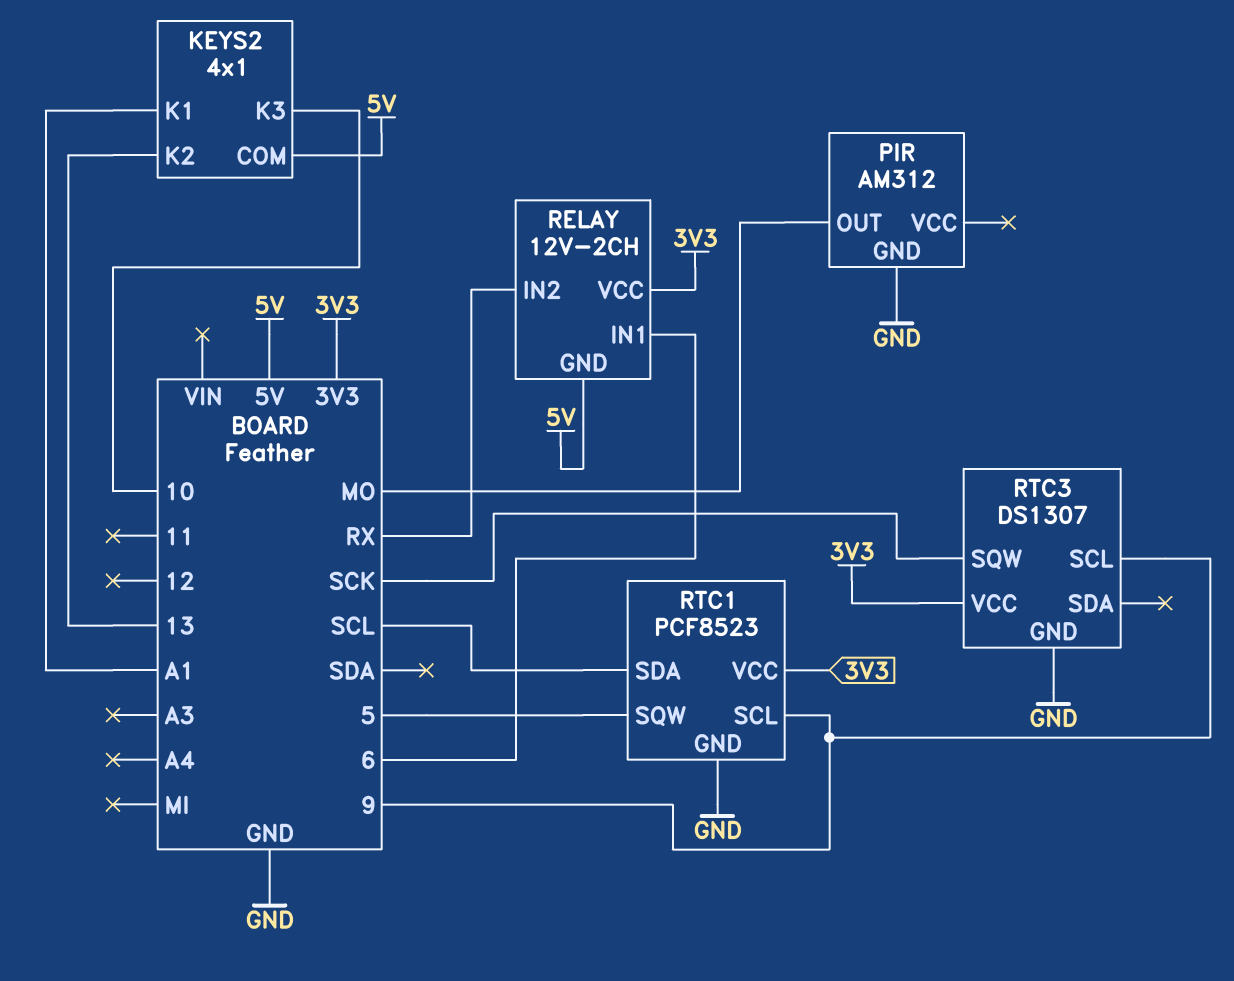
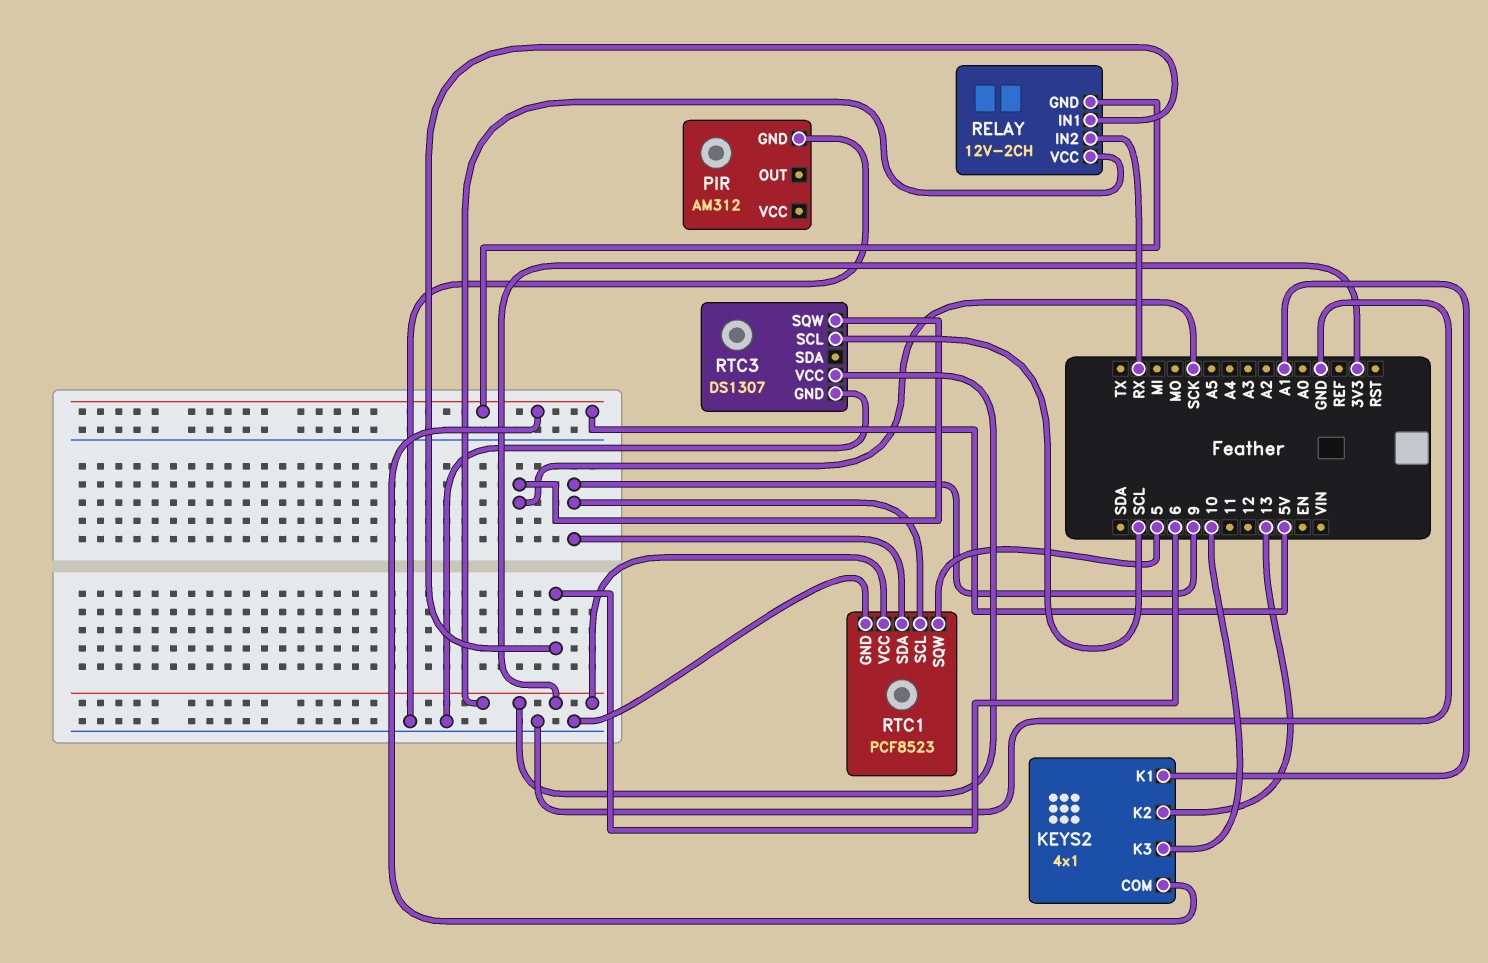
PIR pin OUT: MO -> none
RTC1 pin SDA: SCL -> 9
RTC3 pin SCL: 9 -> SCL

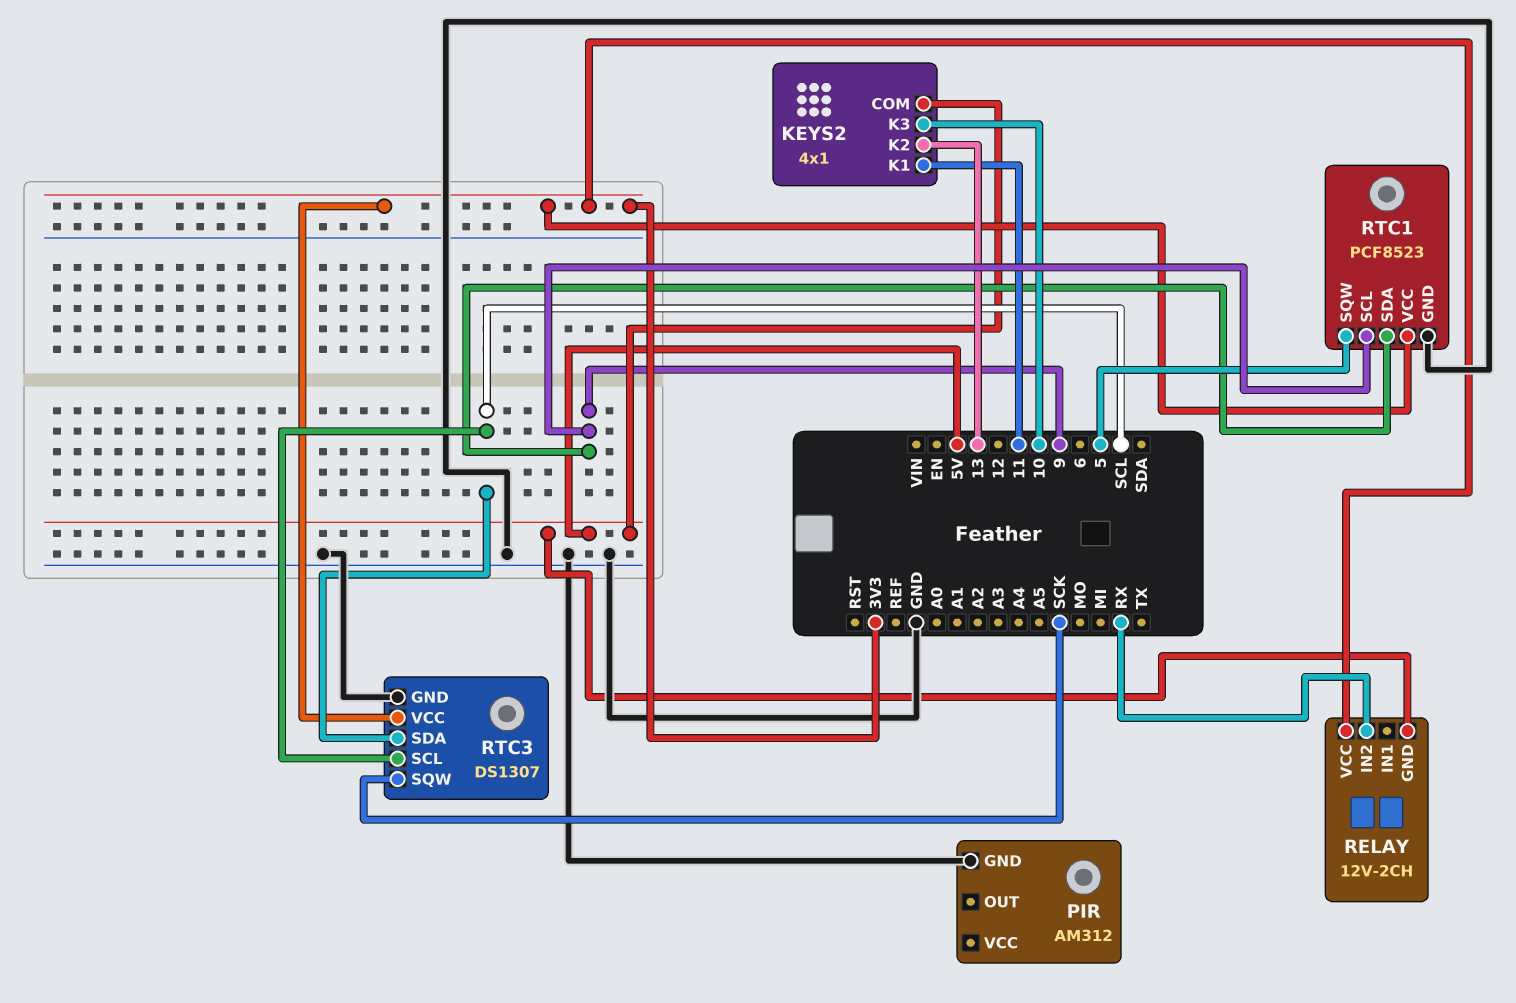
KEYS2 pin K1: A1 -> 11
RELAY pin IN1: 6 -> none
RTC3 pin SDA: none -> SCL

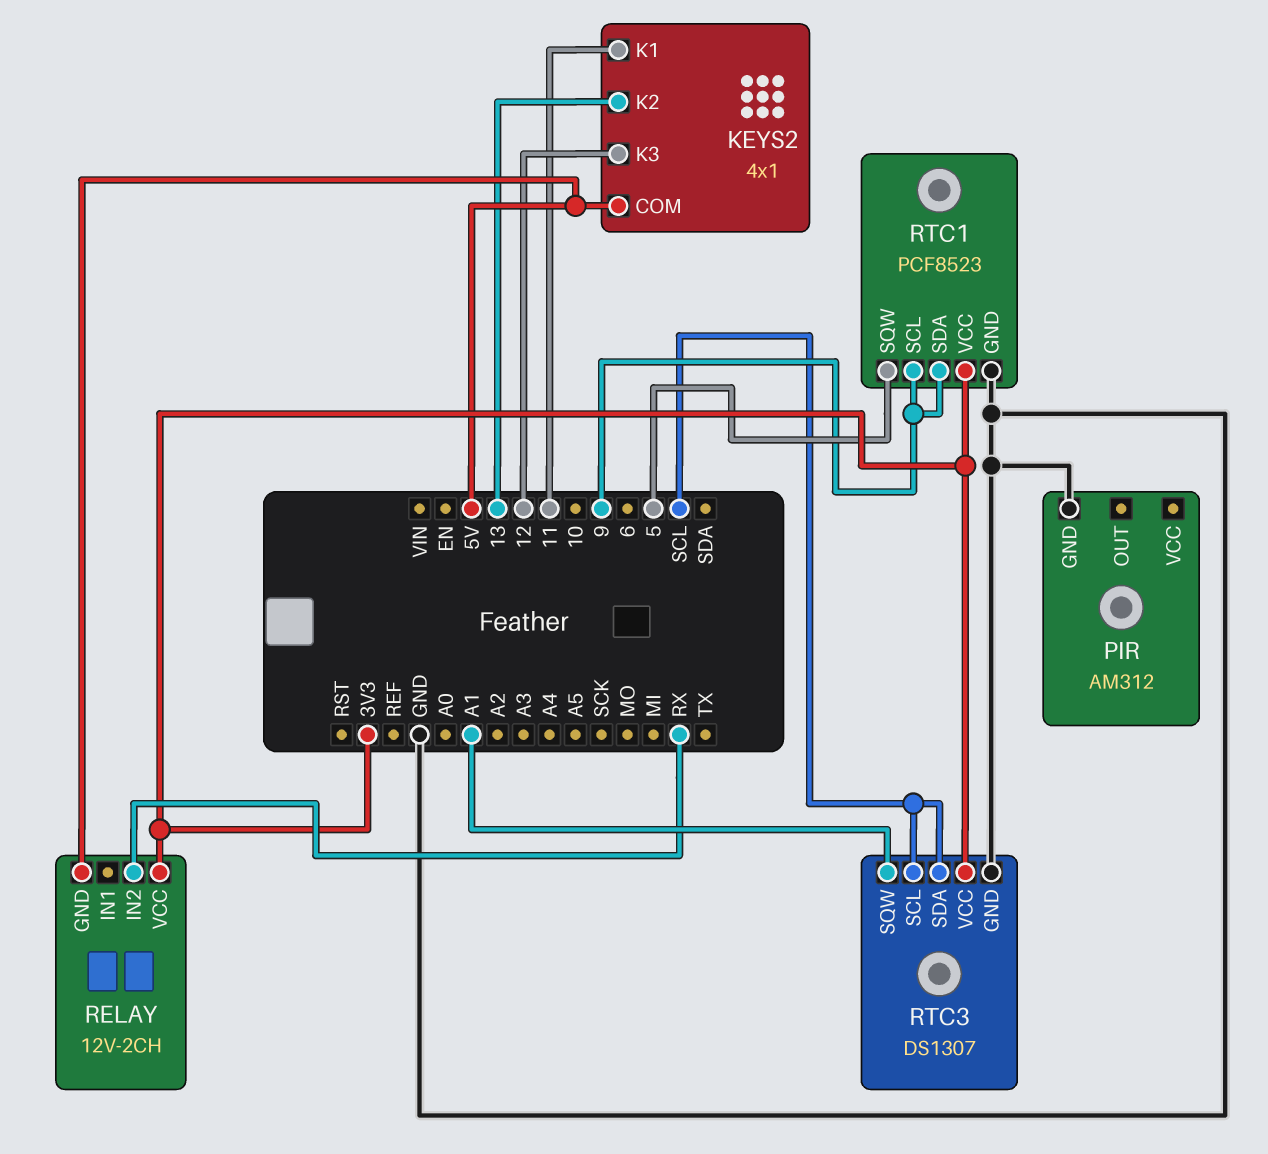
KEYS2 pin K3: 10 -> 12
RTC3 pin SQW: SCK -> A1

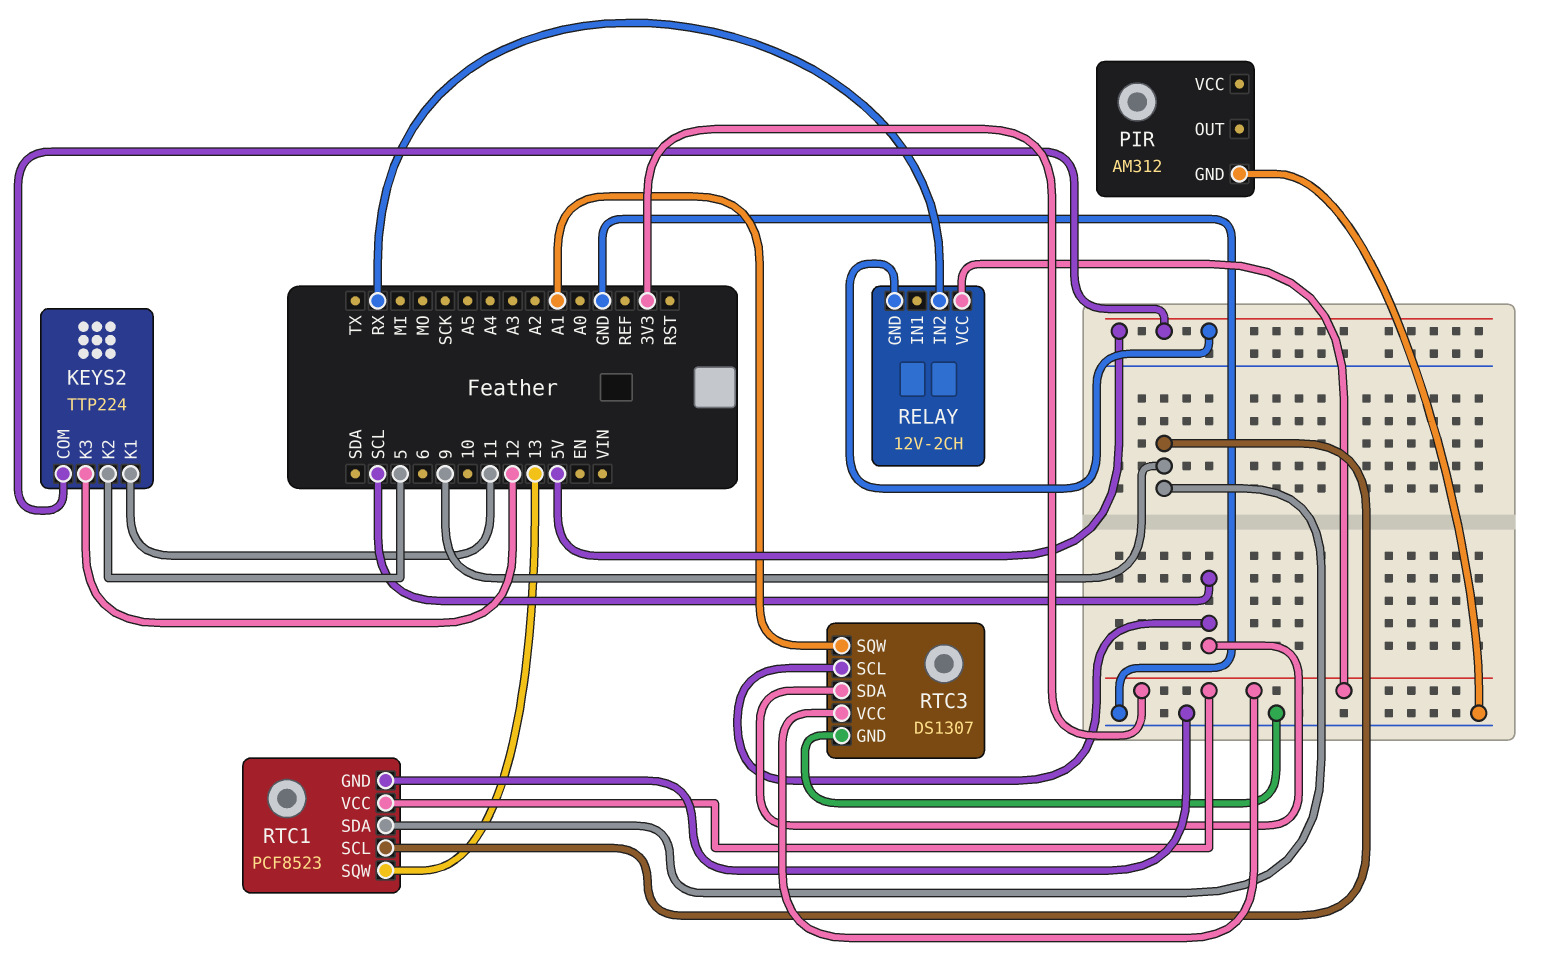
KEYS2: 4x1 -> TTP224
KEYS2 pin K2: 13 -> 5
RTC1 pin SQW: 5 -> 13

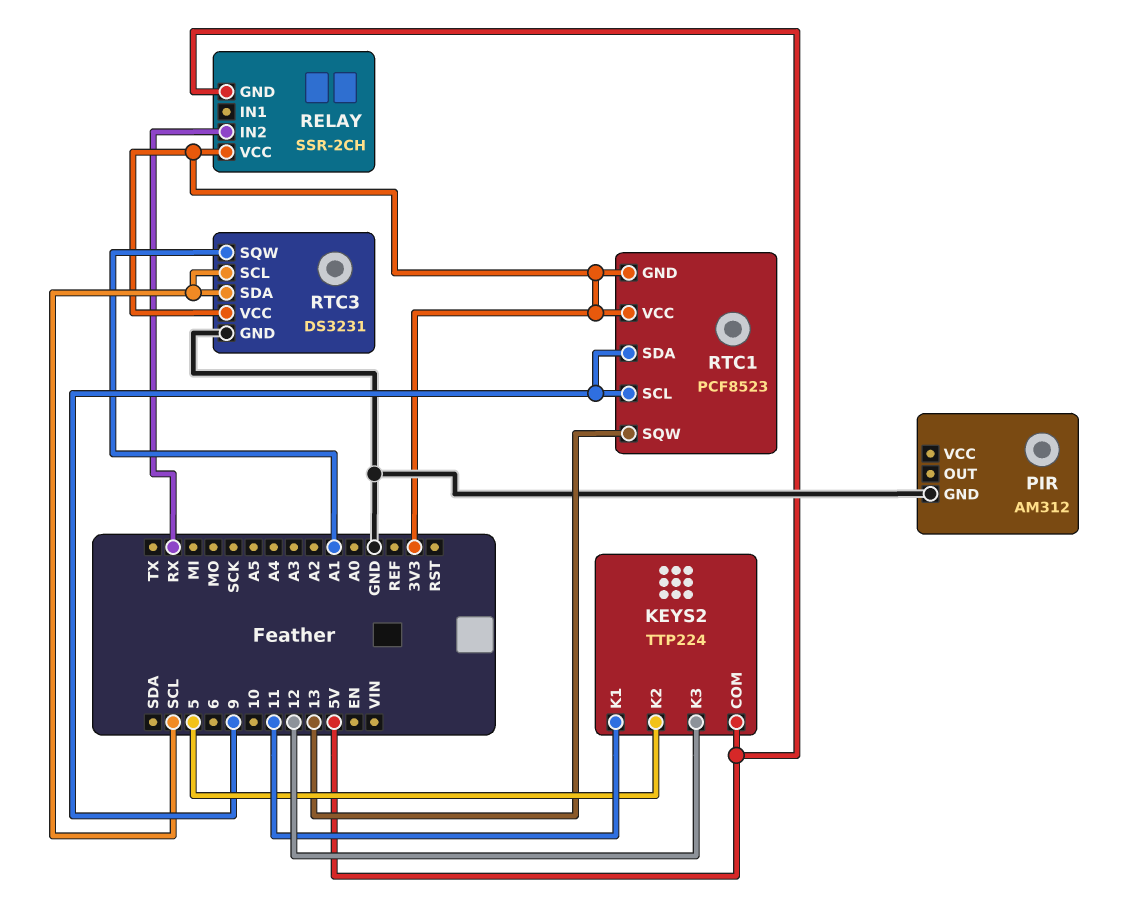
RELAY: 12V-2CH -> SSR-2CH
RTC1 pin GND: GND -> 3V3
RTC3: DS1307 -> DS3231

